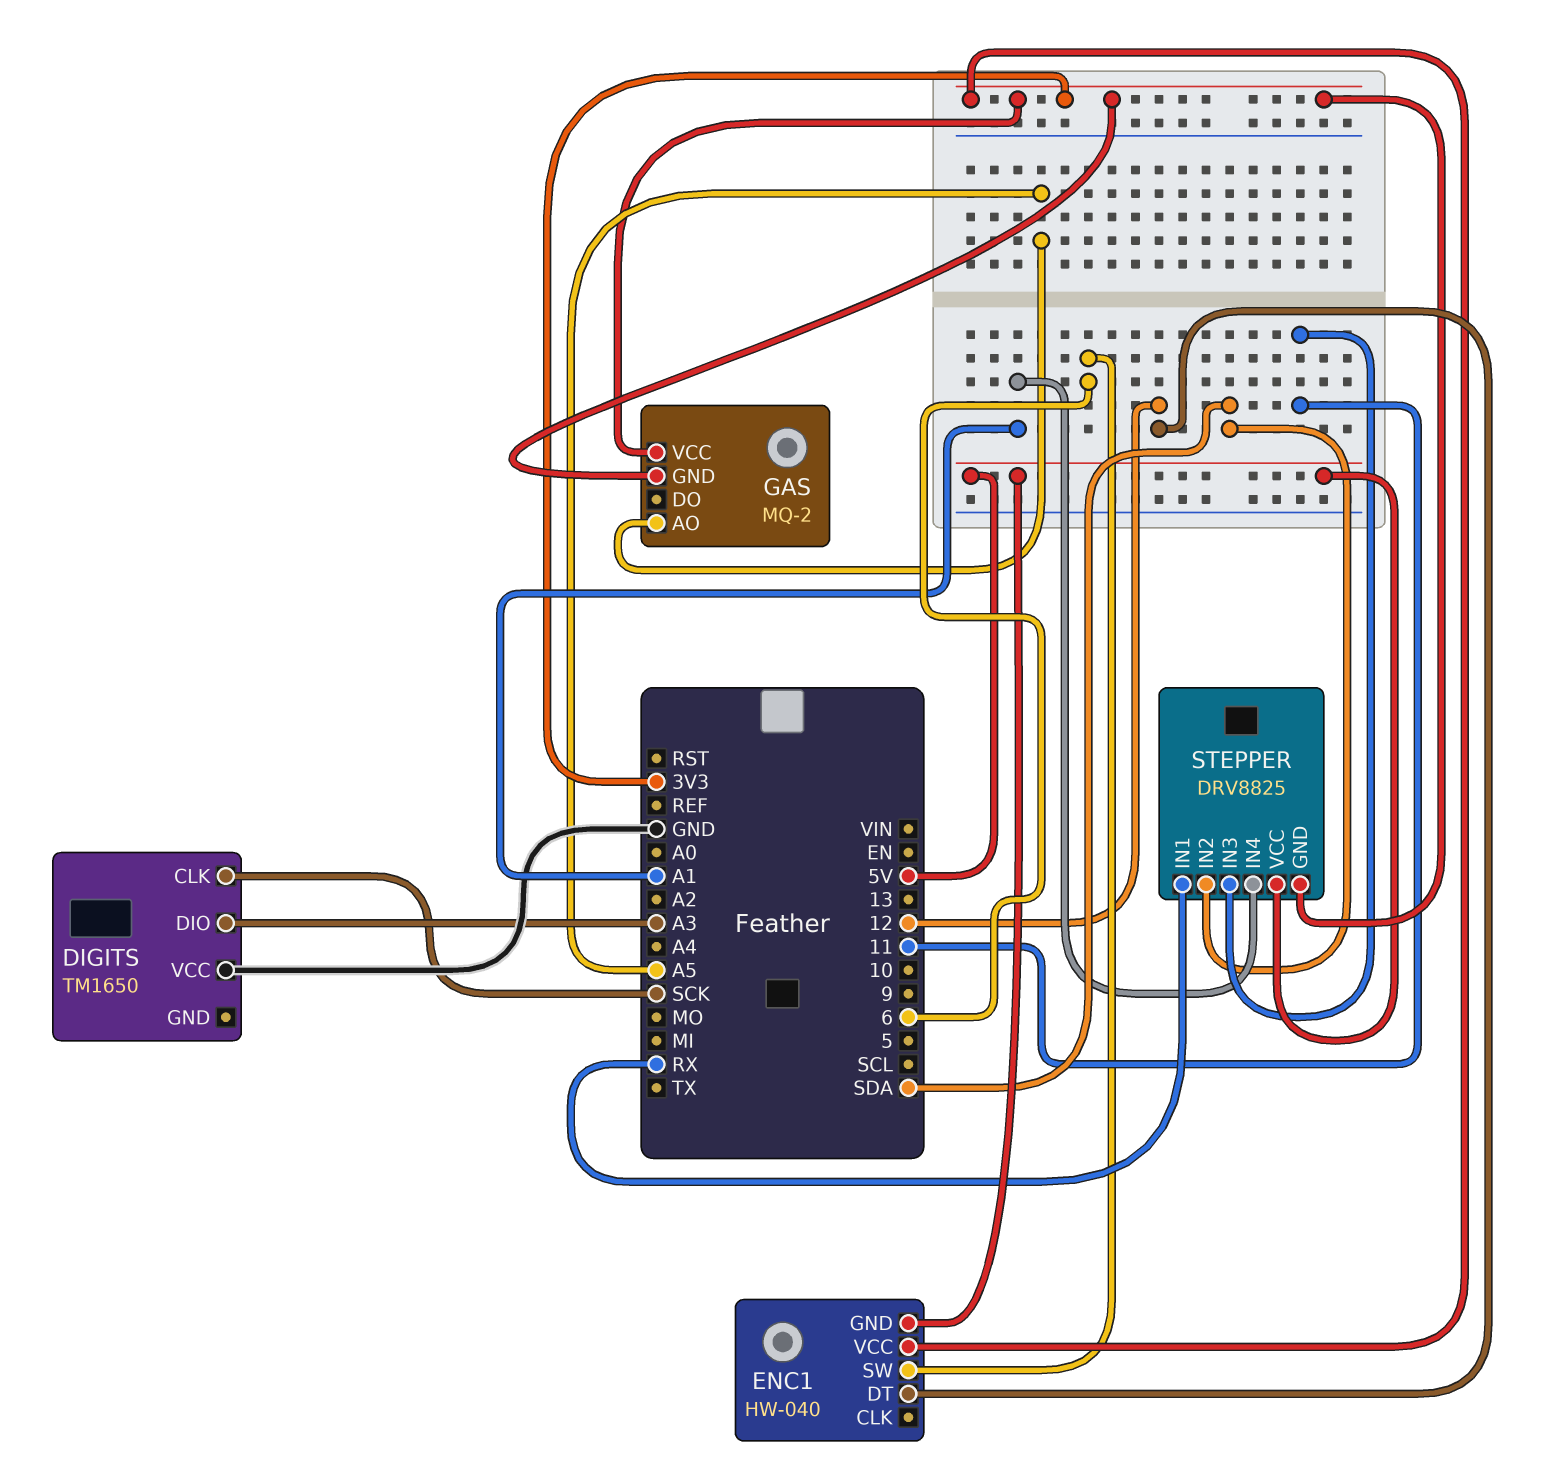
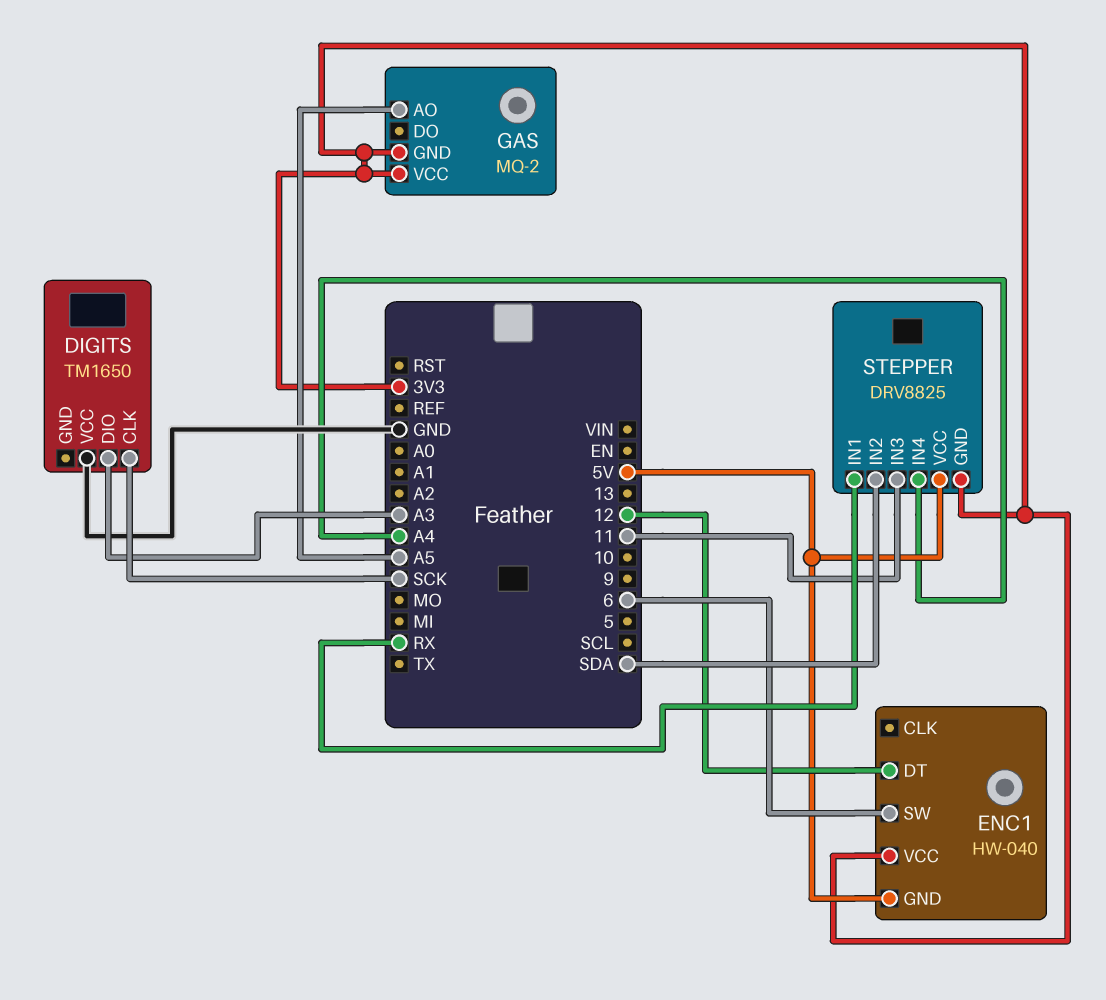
STEPPER pin IN4: A1 -> A4

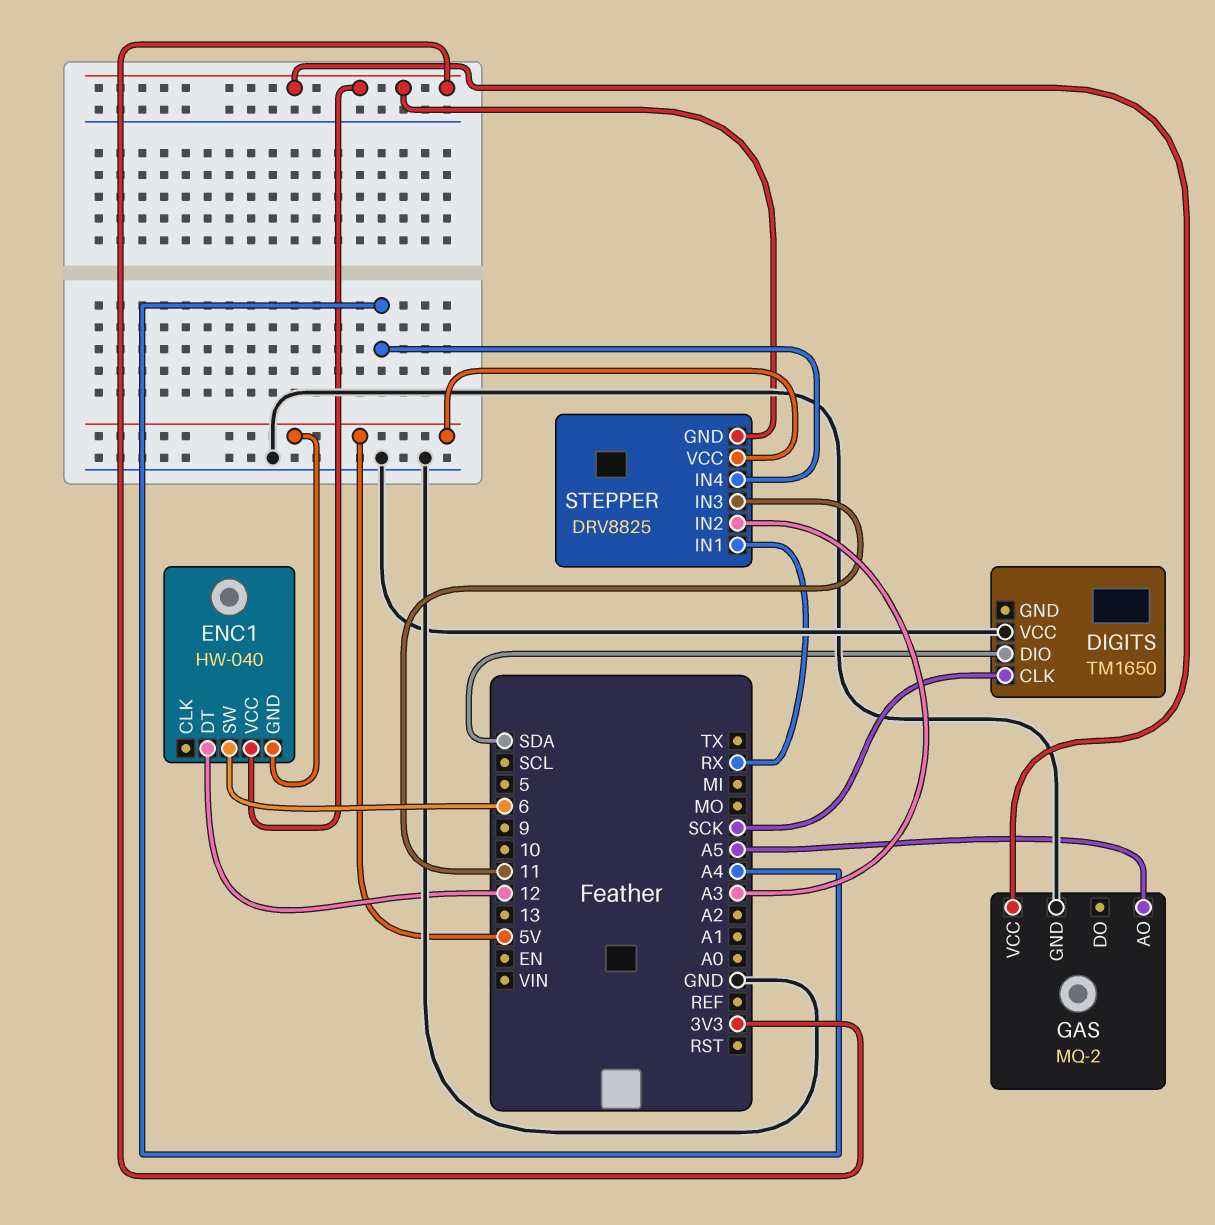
DIGITS pin DIO: A3 -> SDA
GAS pin GND: 3V3 -> GND
STEPPER pin IN2: SDA -> A3

